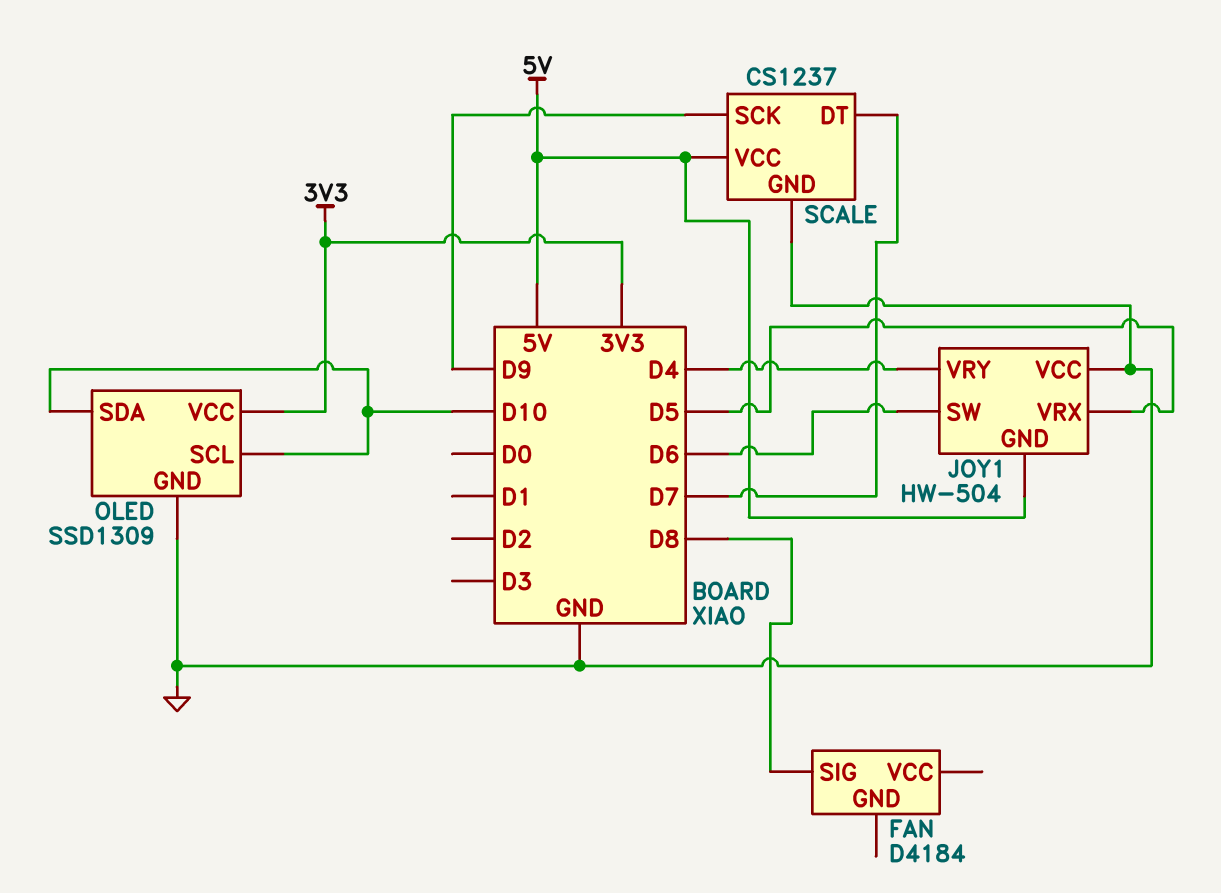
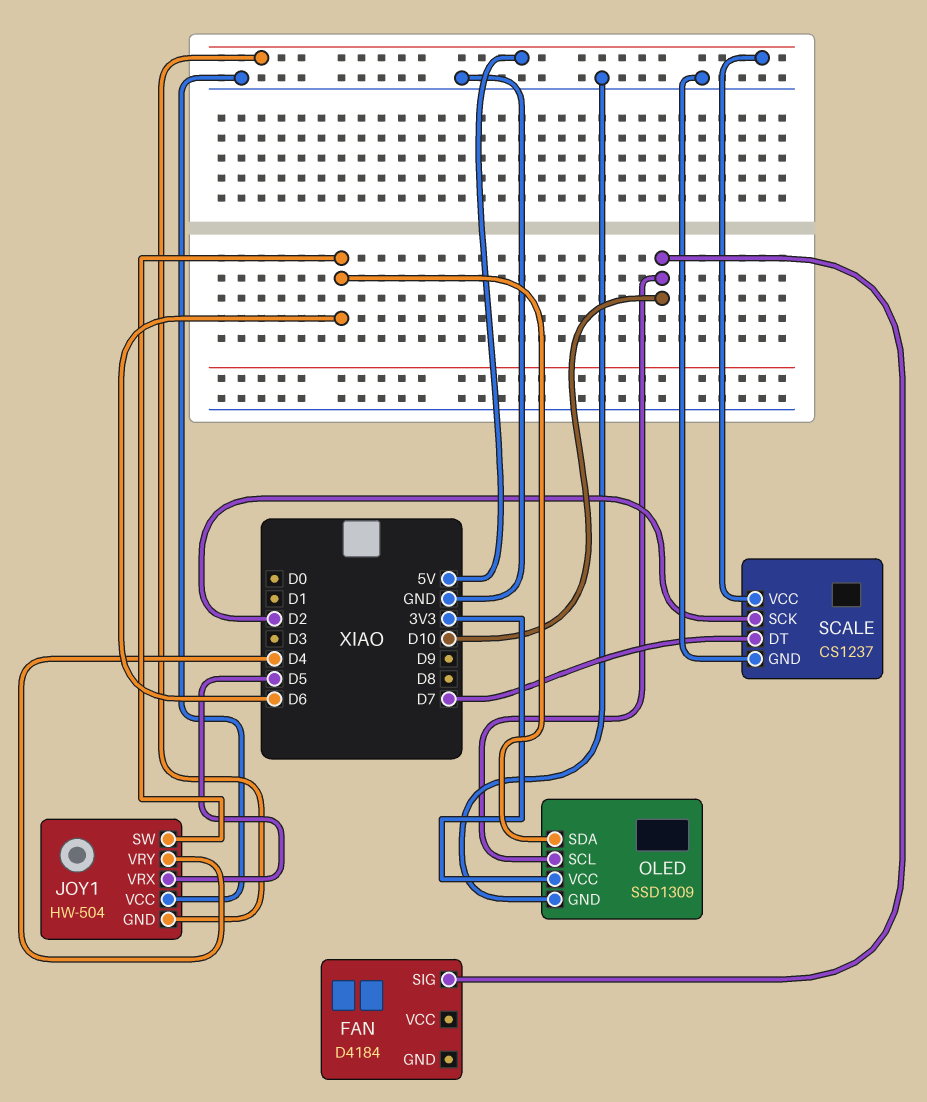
FAN pin SIG: D8 -> D10
OLED pin SDA: D10 -> D6
SCALE pin SCK: D9 -> D2

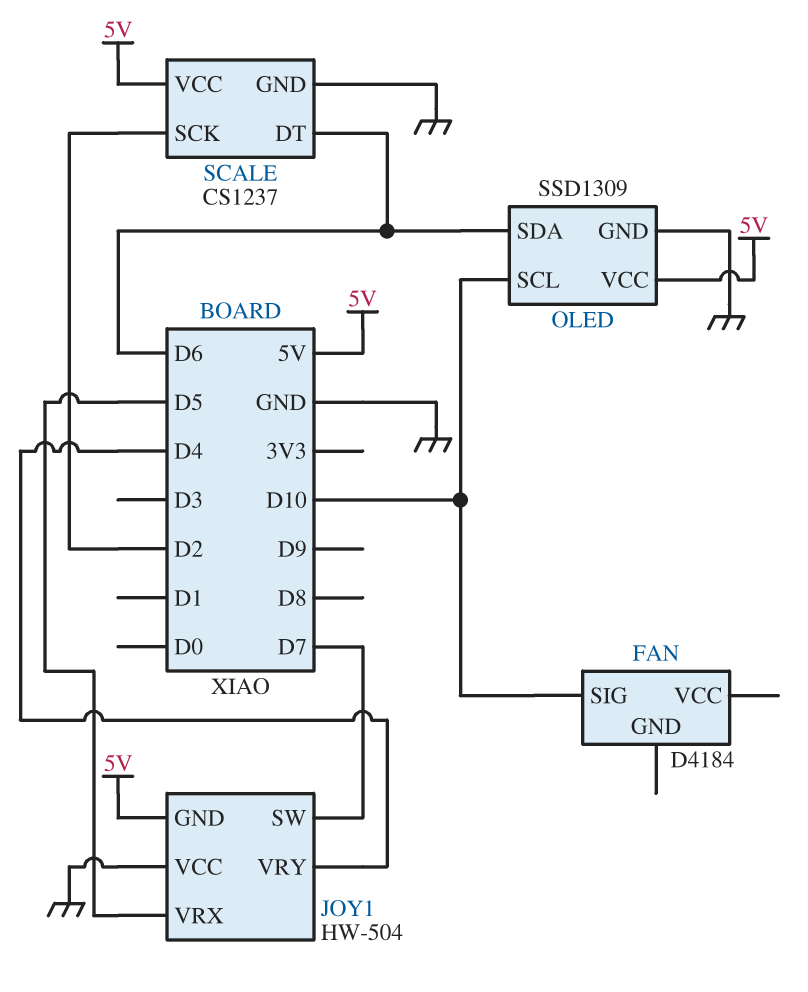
JOY1 pin SW: D6 -> D7
OLED pin VCC: 3V3 -> 5V
SCALE pin DT: D7 -> D6

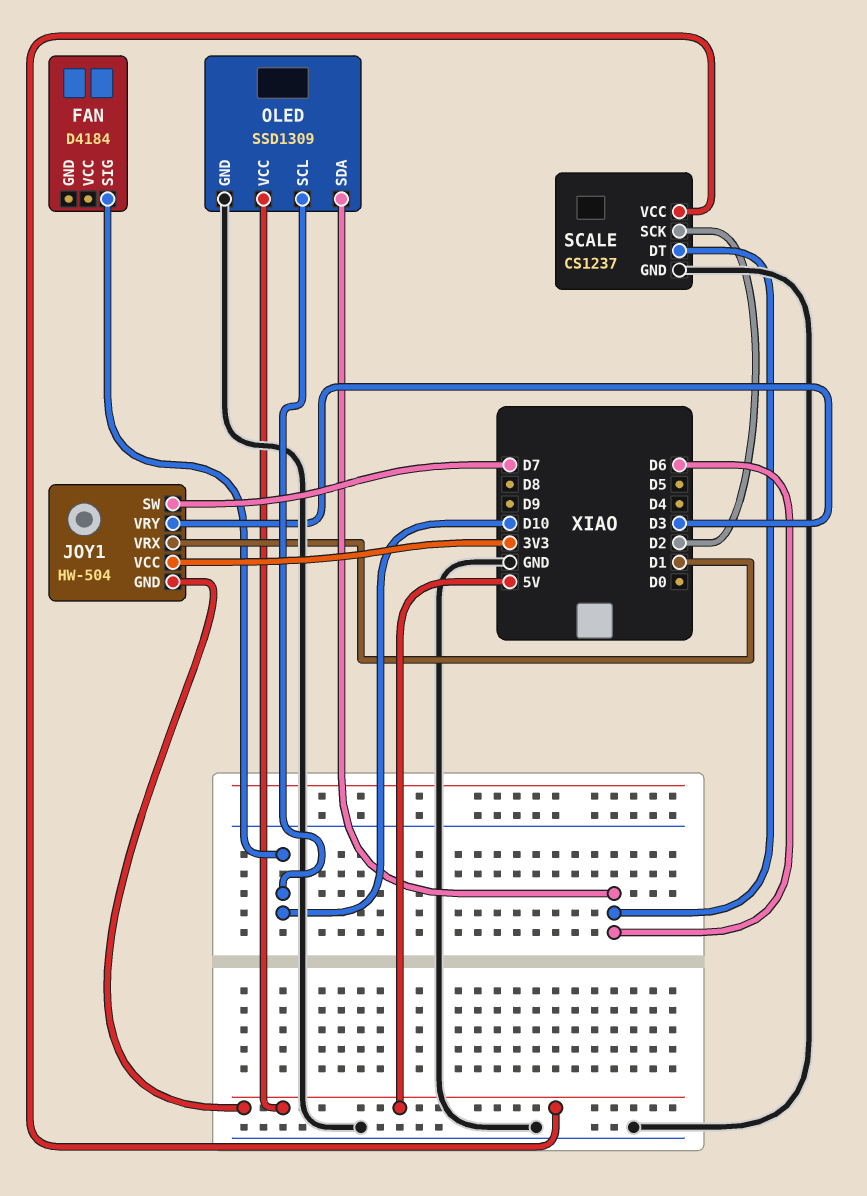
JOY1 pin VCC: GND -> 3V3
JOY1 pin VRX: D5 -> D1
JOY1 pin VRY: D4 -> D3

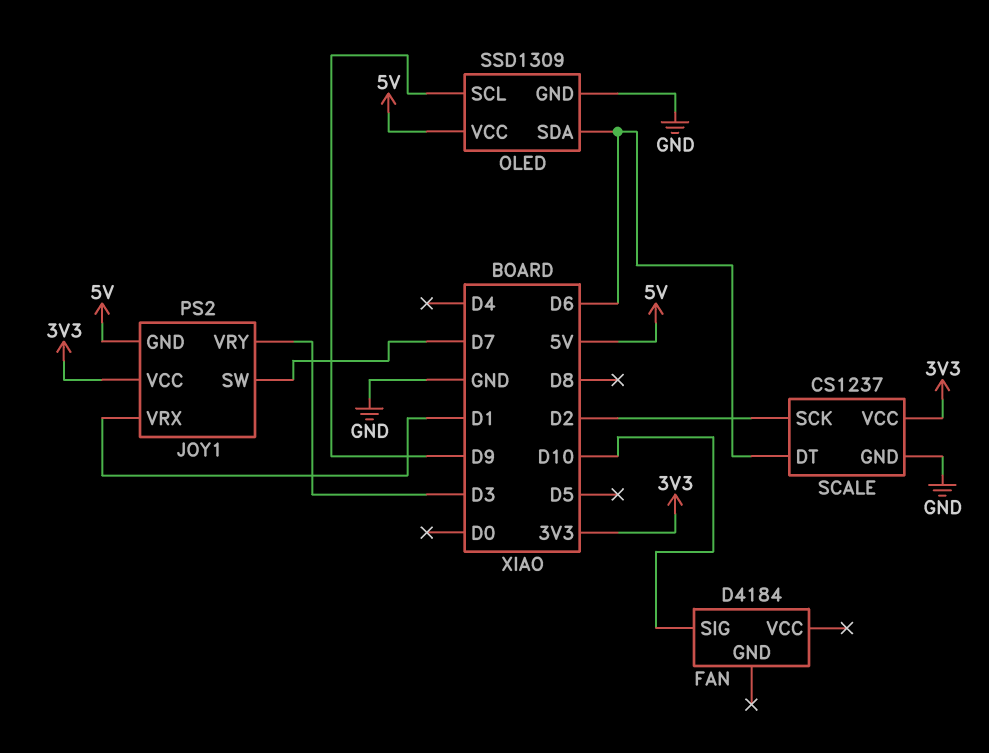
JOY1: HW-504 -> PS2
OLED pin SCL: D10 -> D9
SCALE pin VCC: 5V -> 3V3

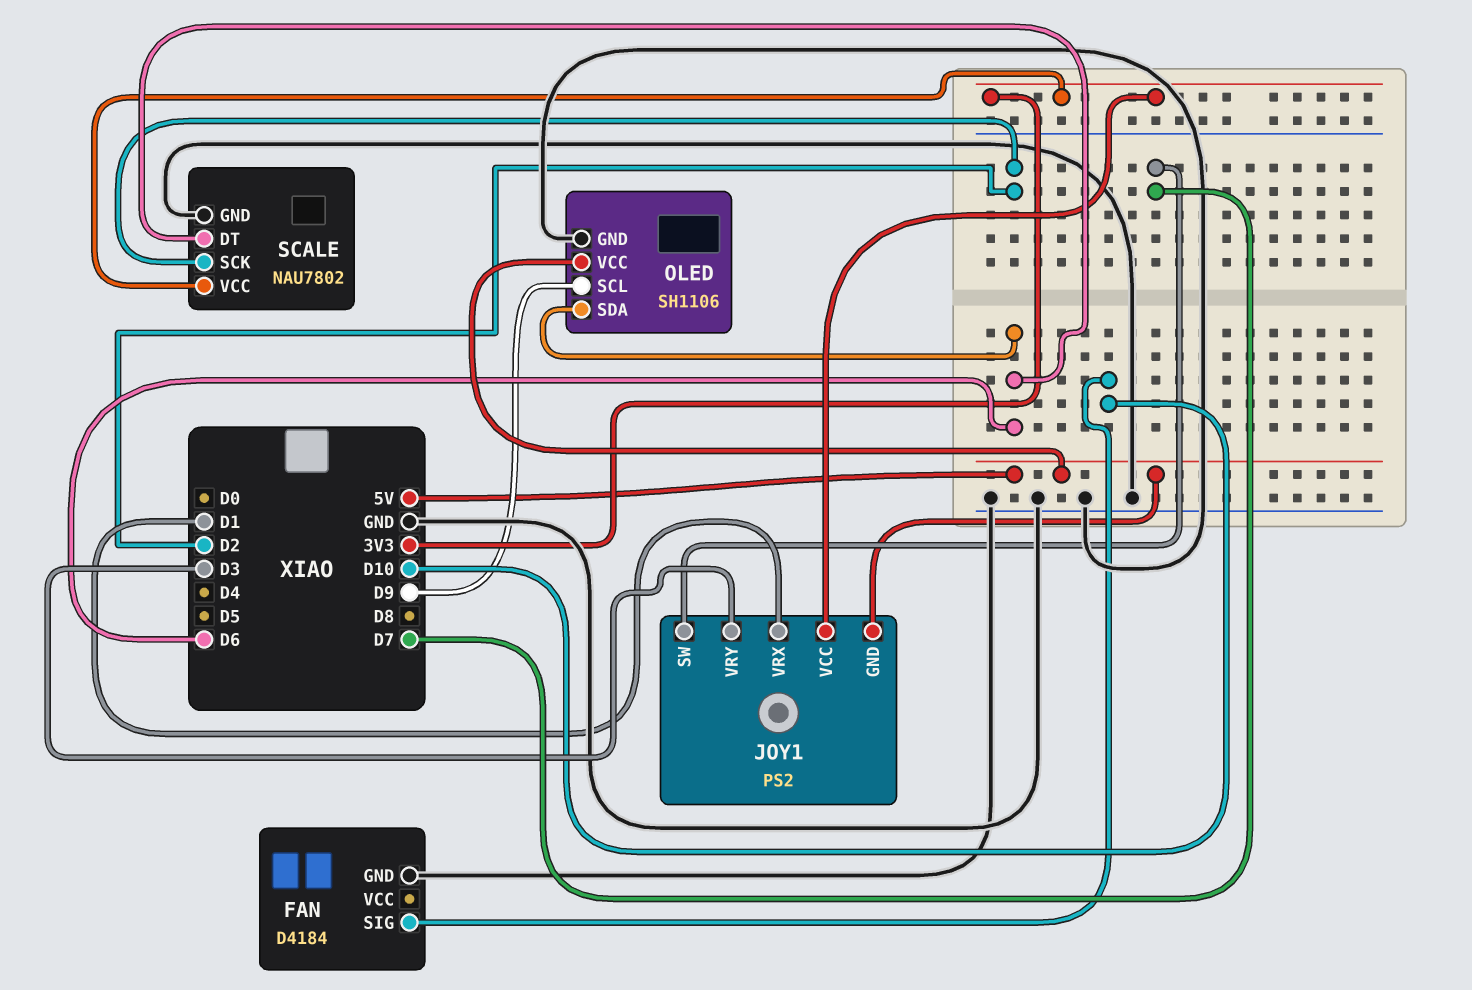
FAN pin GND: none -> GND
OLED: SSD1309 -> SH1106
SCALE: CS1237 -> NAU7802

